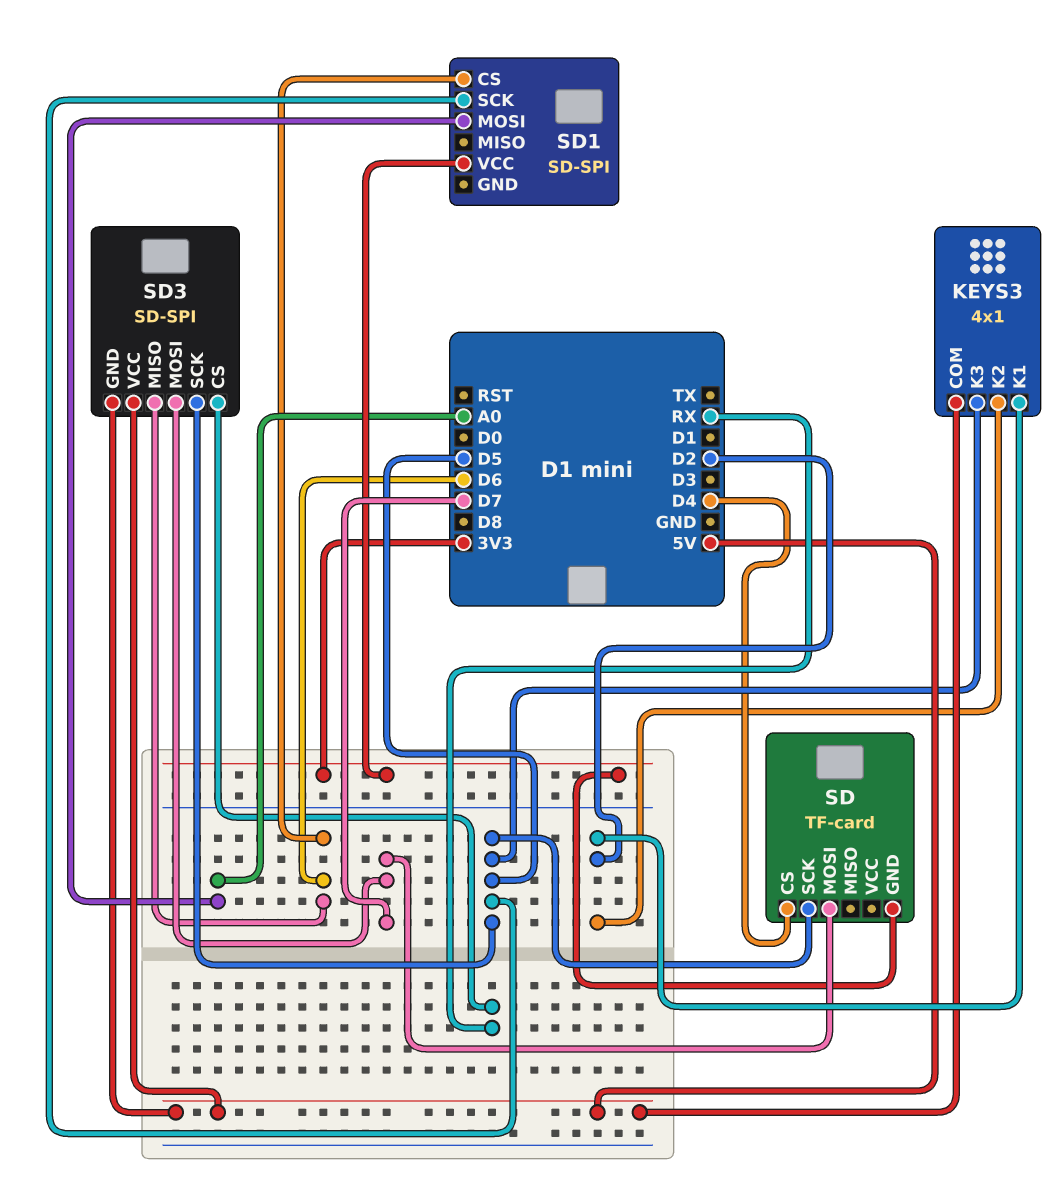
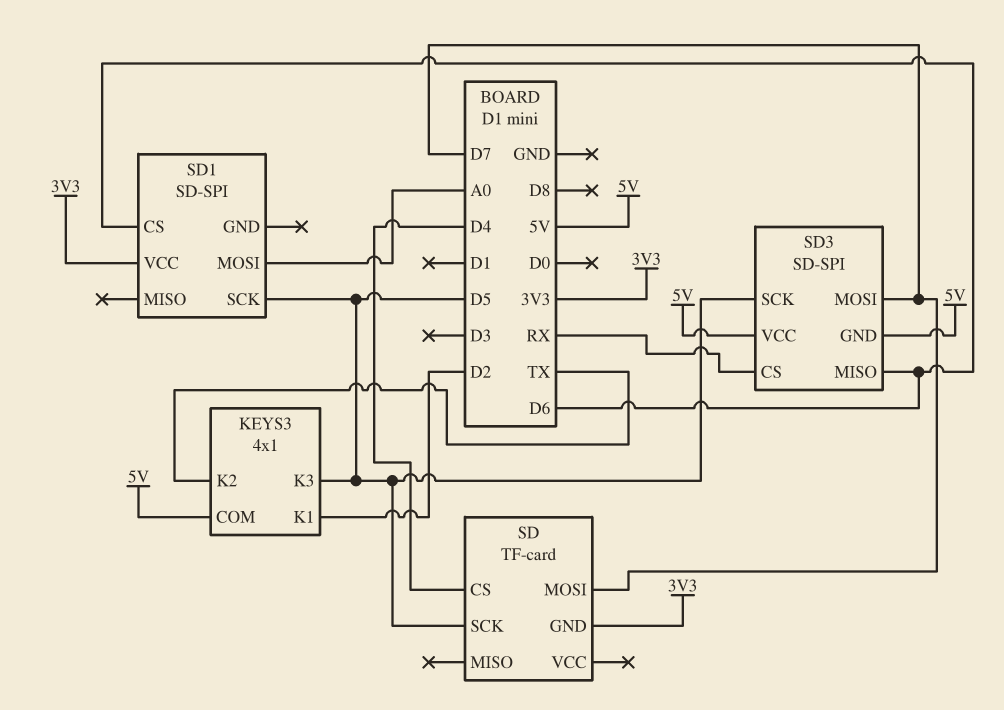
KEYS3 pin K2: D2 -> TX

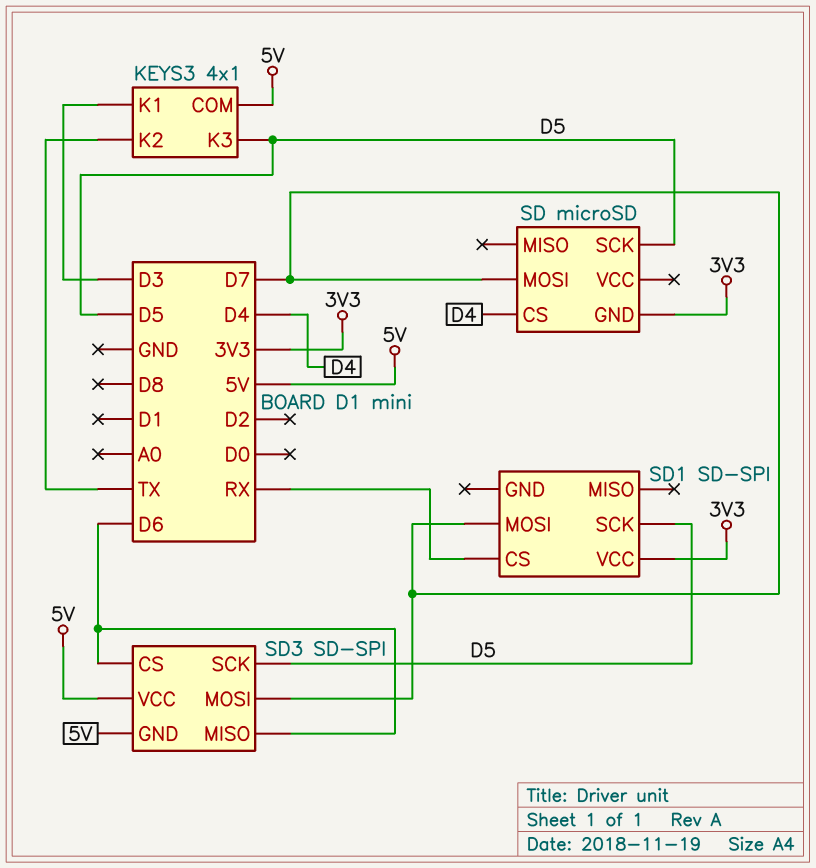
KEYS3 pin K1: D2 -> D3
SD: TF-card -> microSD
SD1 pin CS: D6 -> RX
SD1 pin MOSI: A0 -> D7
SD3 pin CS: RX -> D6

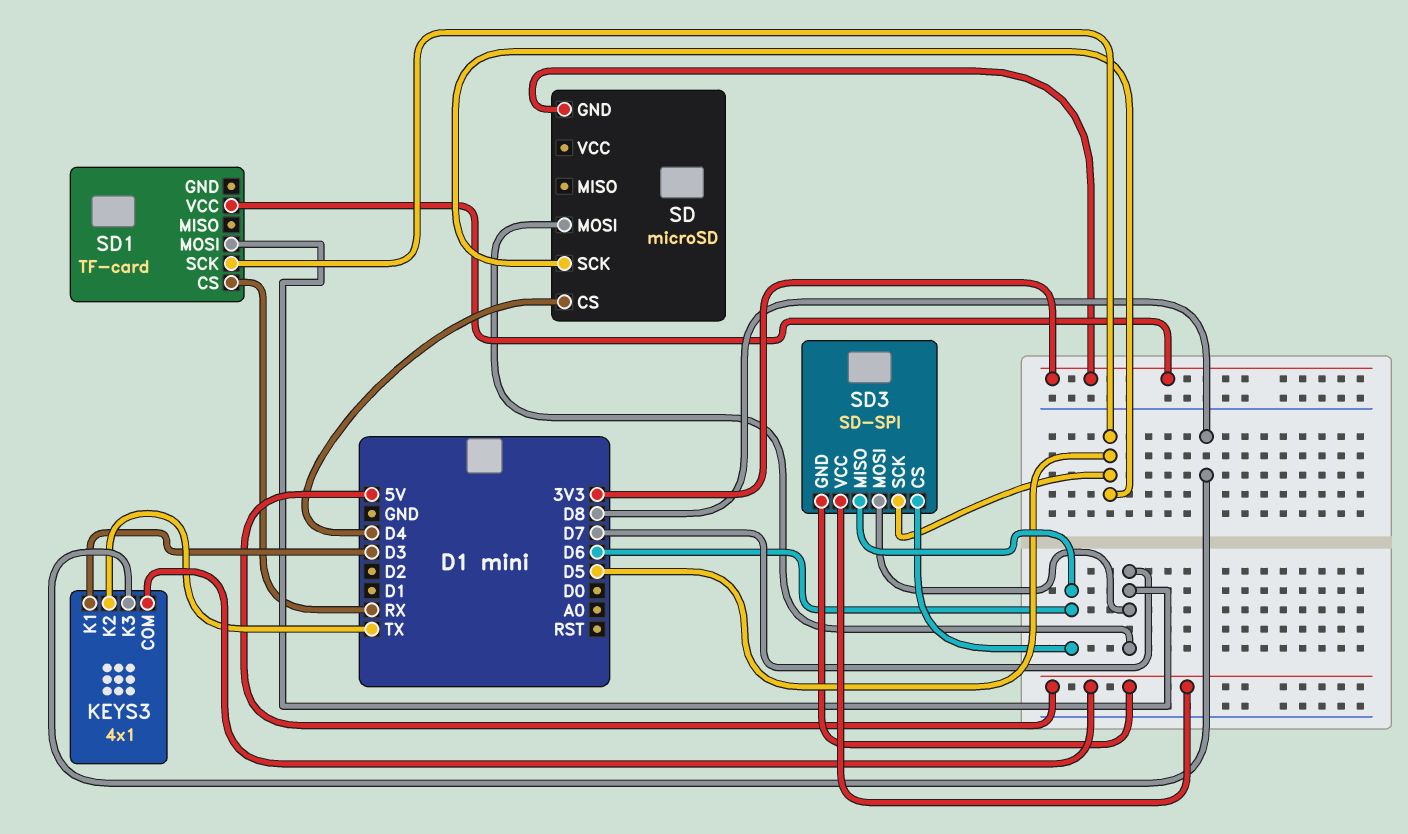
KEYS3 pin K3: D5 -> D8
SD1: SD-SPI -> TF-card

